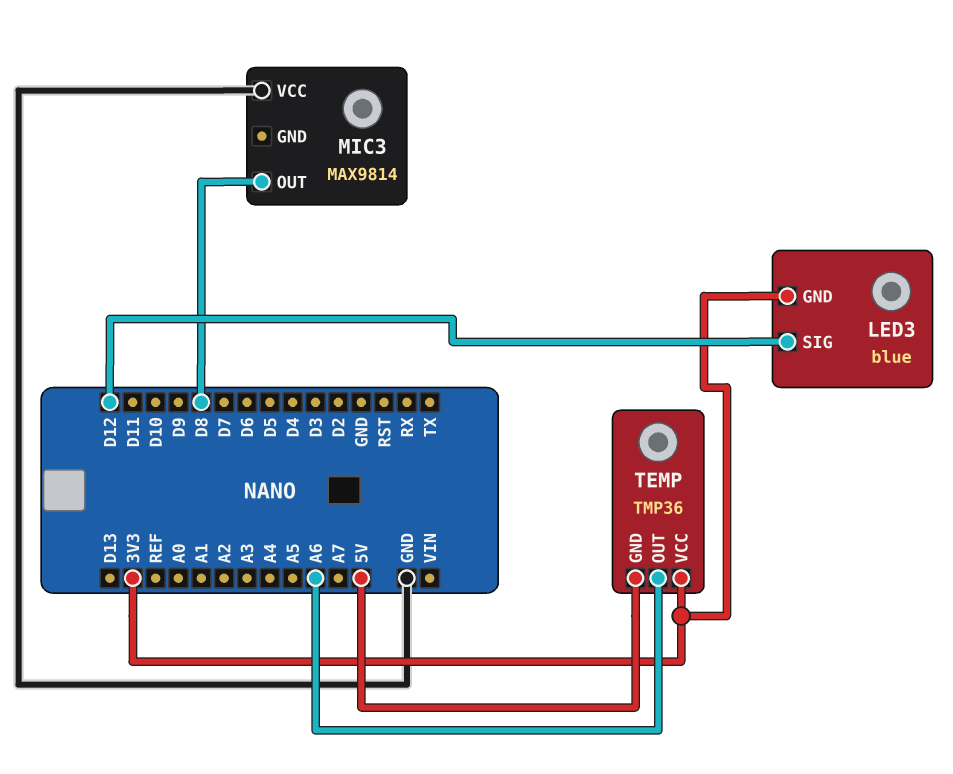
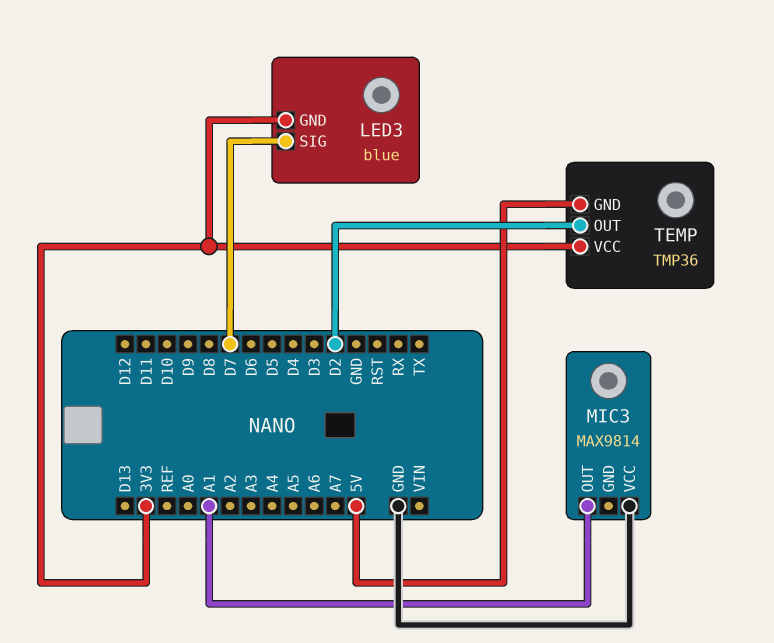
LED3 pin SIG: D12 -> D7
MIC3 pin OUT: D8 -> A1
TEMP pin OUT: A6 -> D2

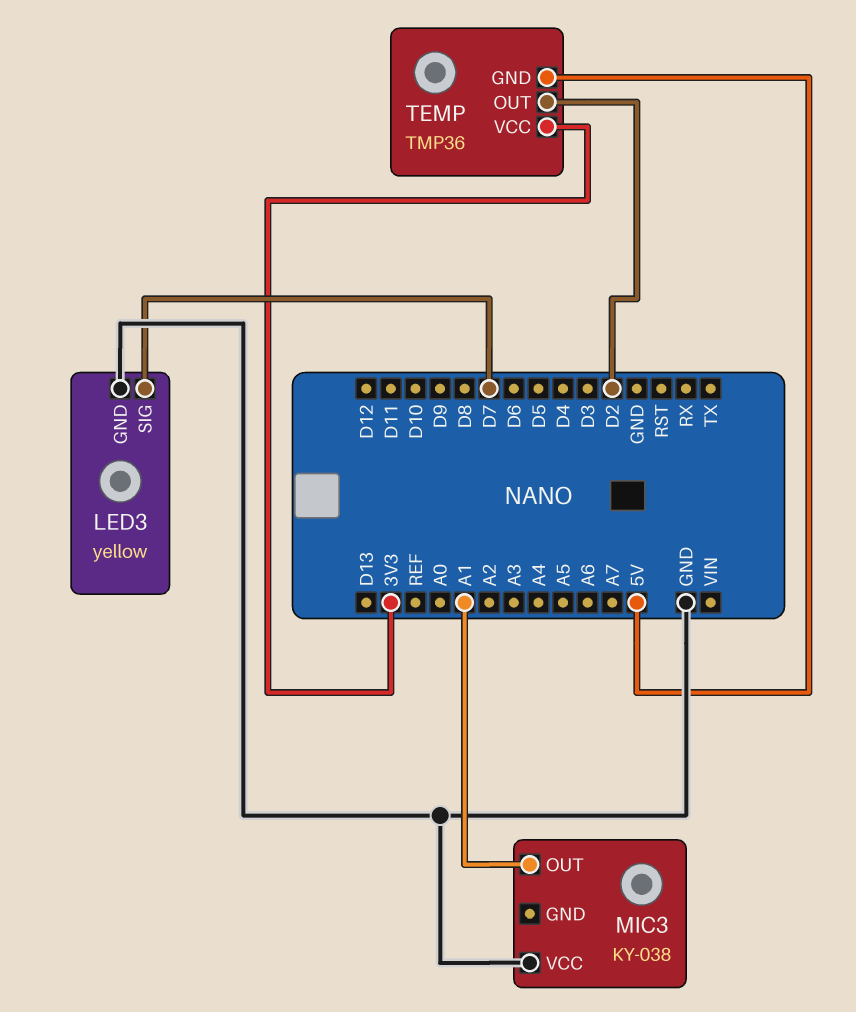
LED3: blue -> yellow
LED3 pin GND: 3V3 -> GND
MIC3: MAX9814 -> KY-038

